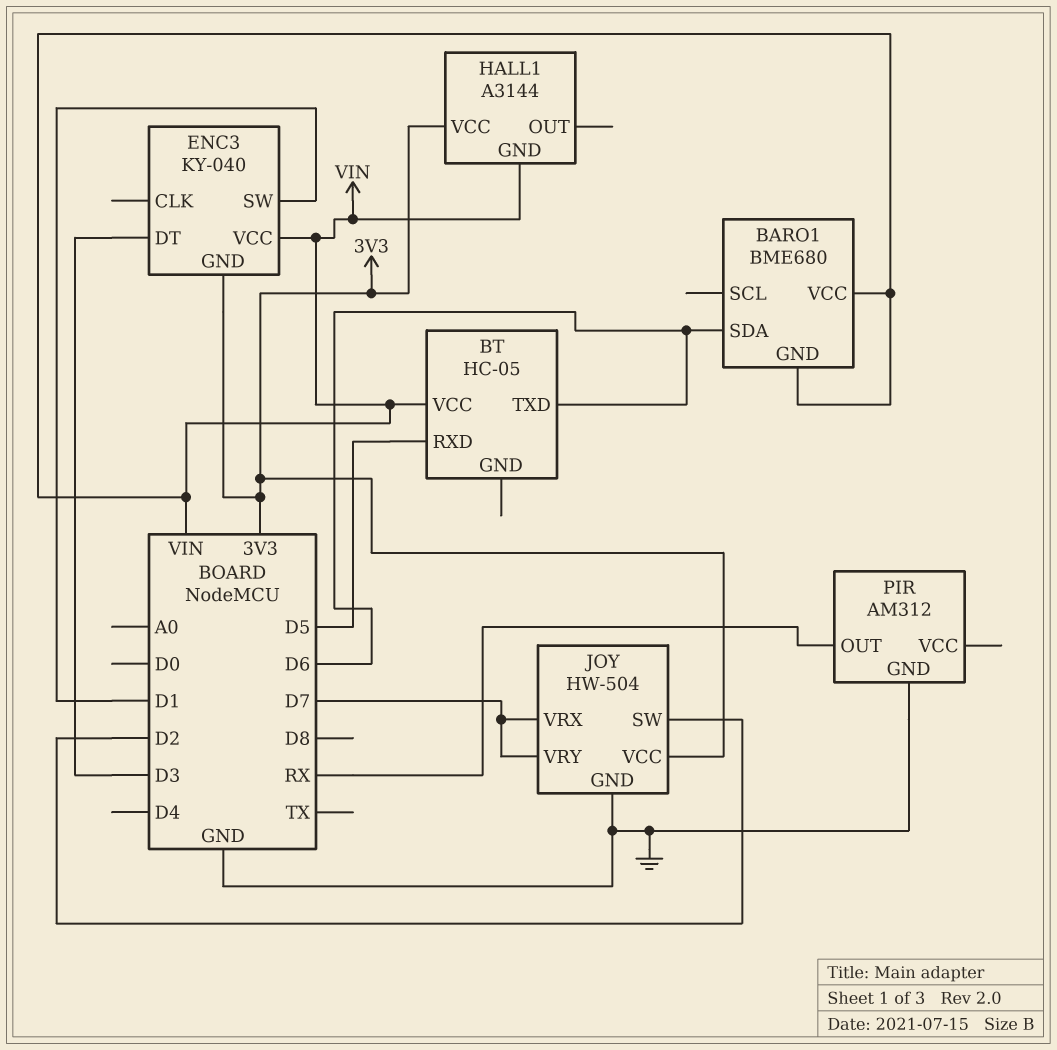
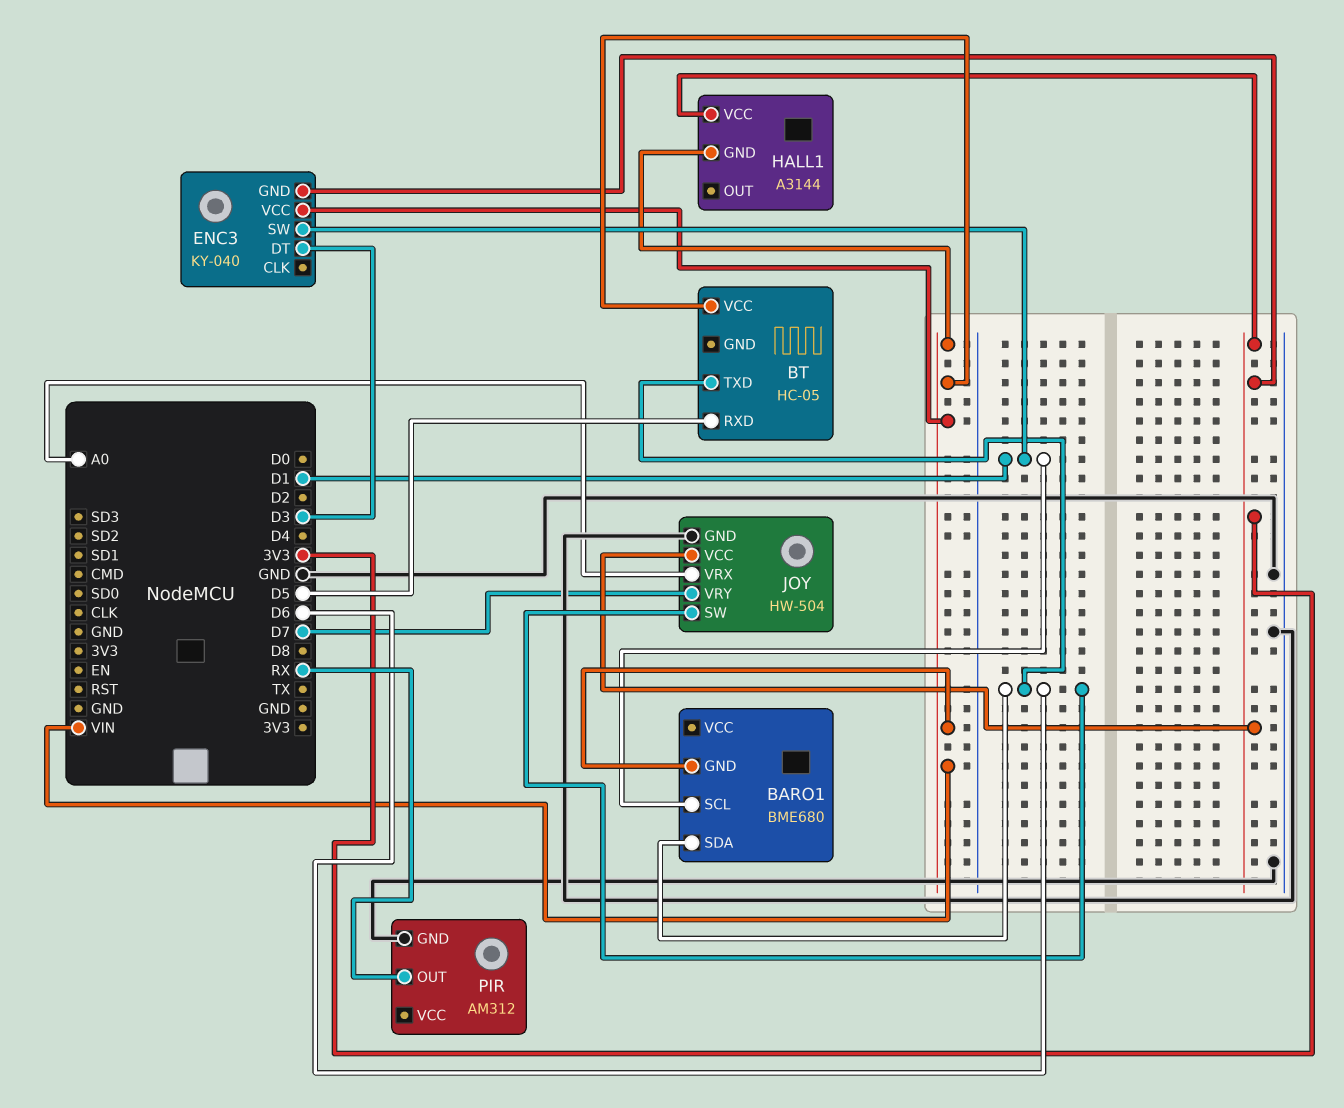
BARO1 pin SCL: none -> D1
BARO1 pin VCC: VIN -> none
JOY pin SW: D2 -> D6
JOY pin VRX: D7 -> A0

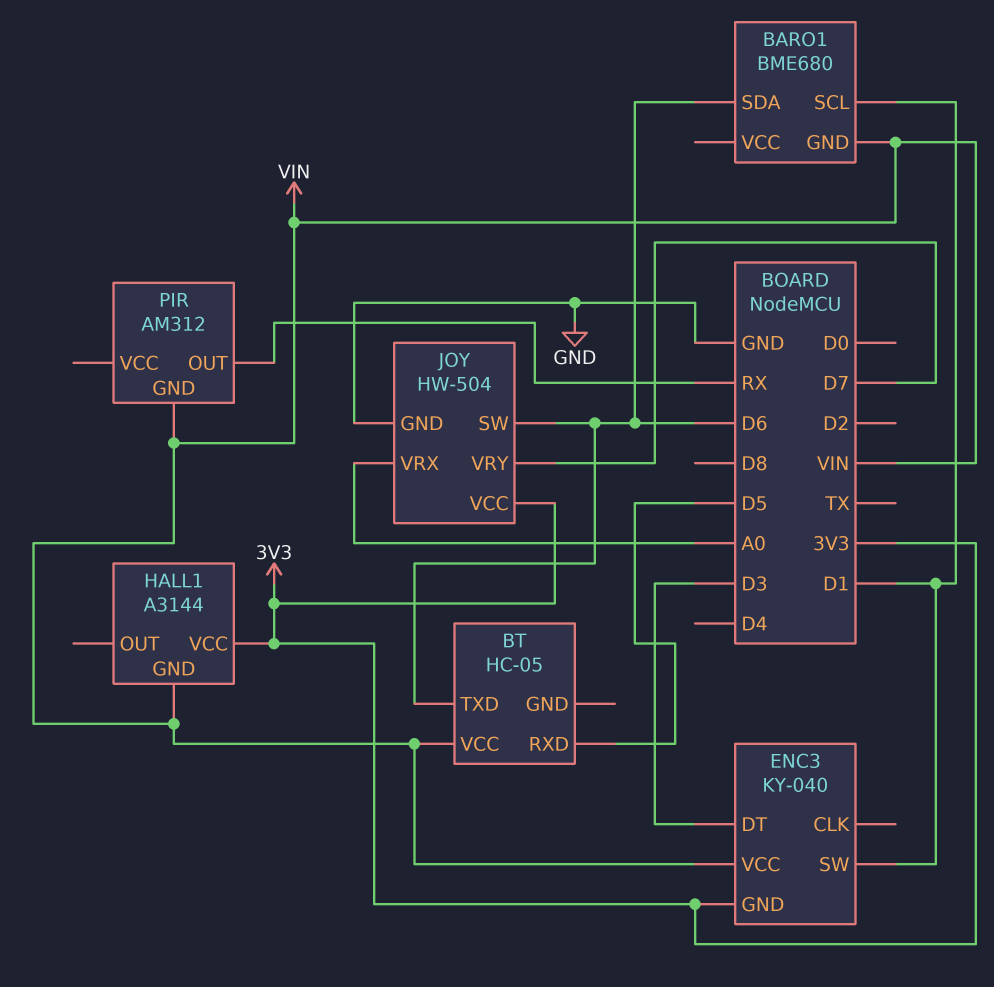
PIR pin GND: GND -> VIN

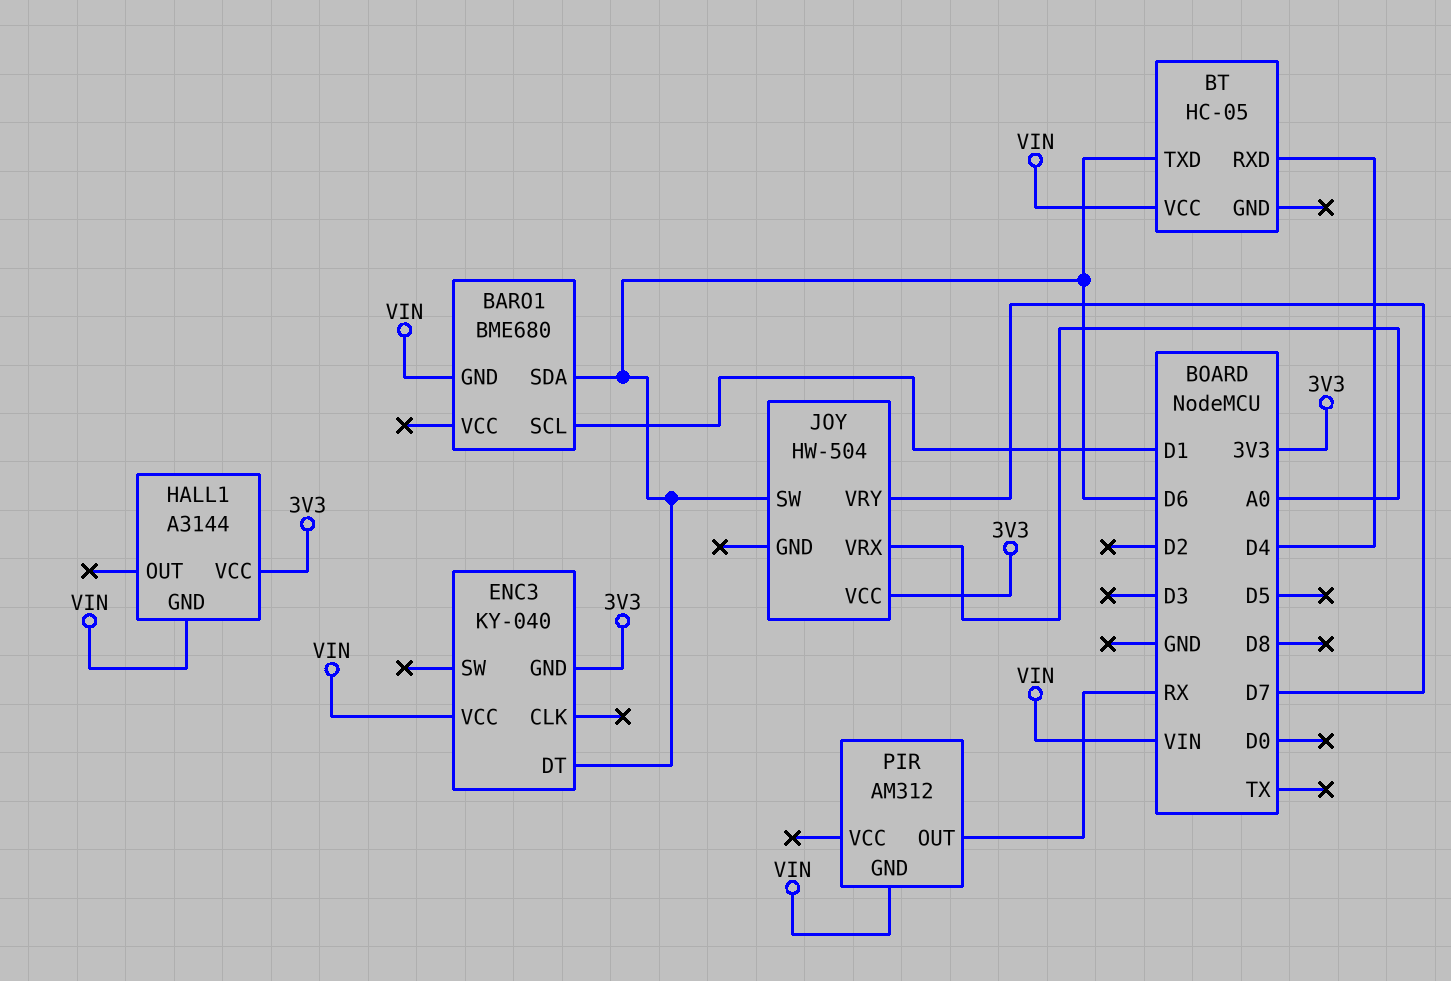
BT pin RXD: D5 -> D4
ENC3 pin DT: D3 -> D6
ENC3 pin SW: D1 -> none
JOY pin GND: GND -> none

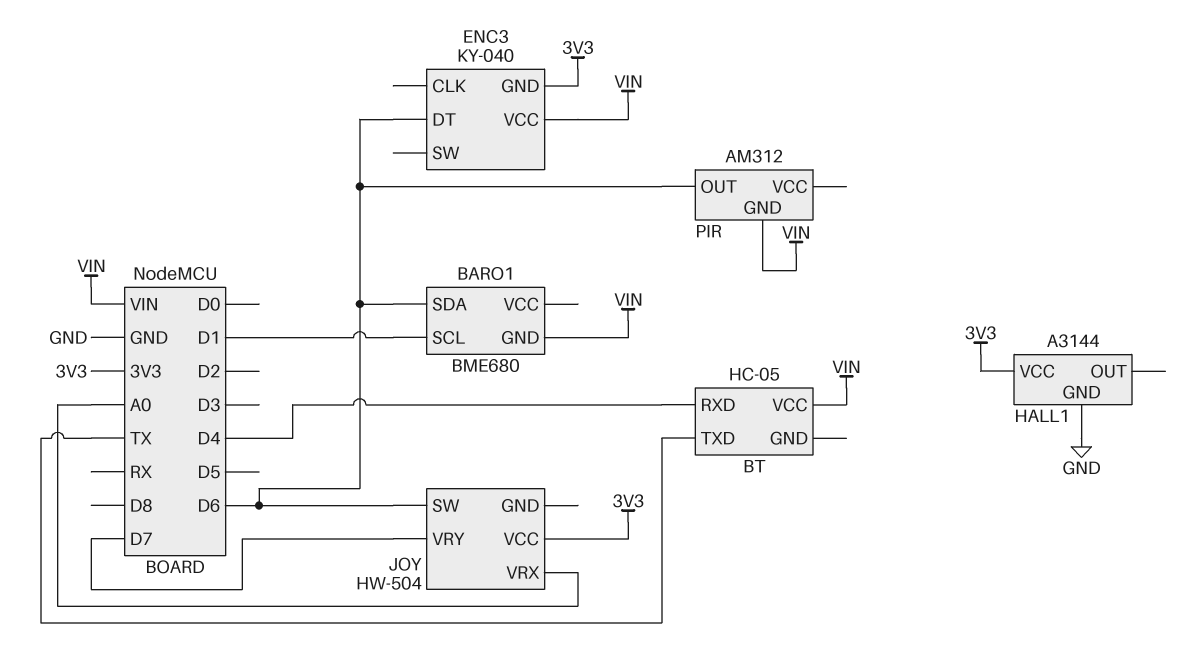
BT pin TXD: D6 -> TX
HALL1 pin GND: VIN -> GND
PIR pin OUT: RX -> D6

